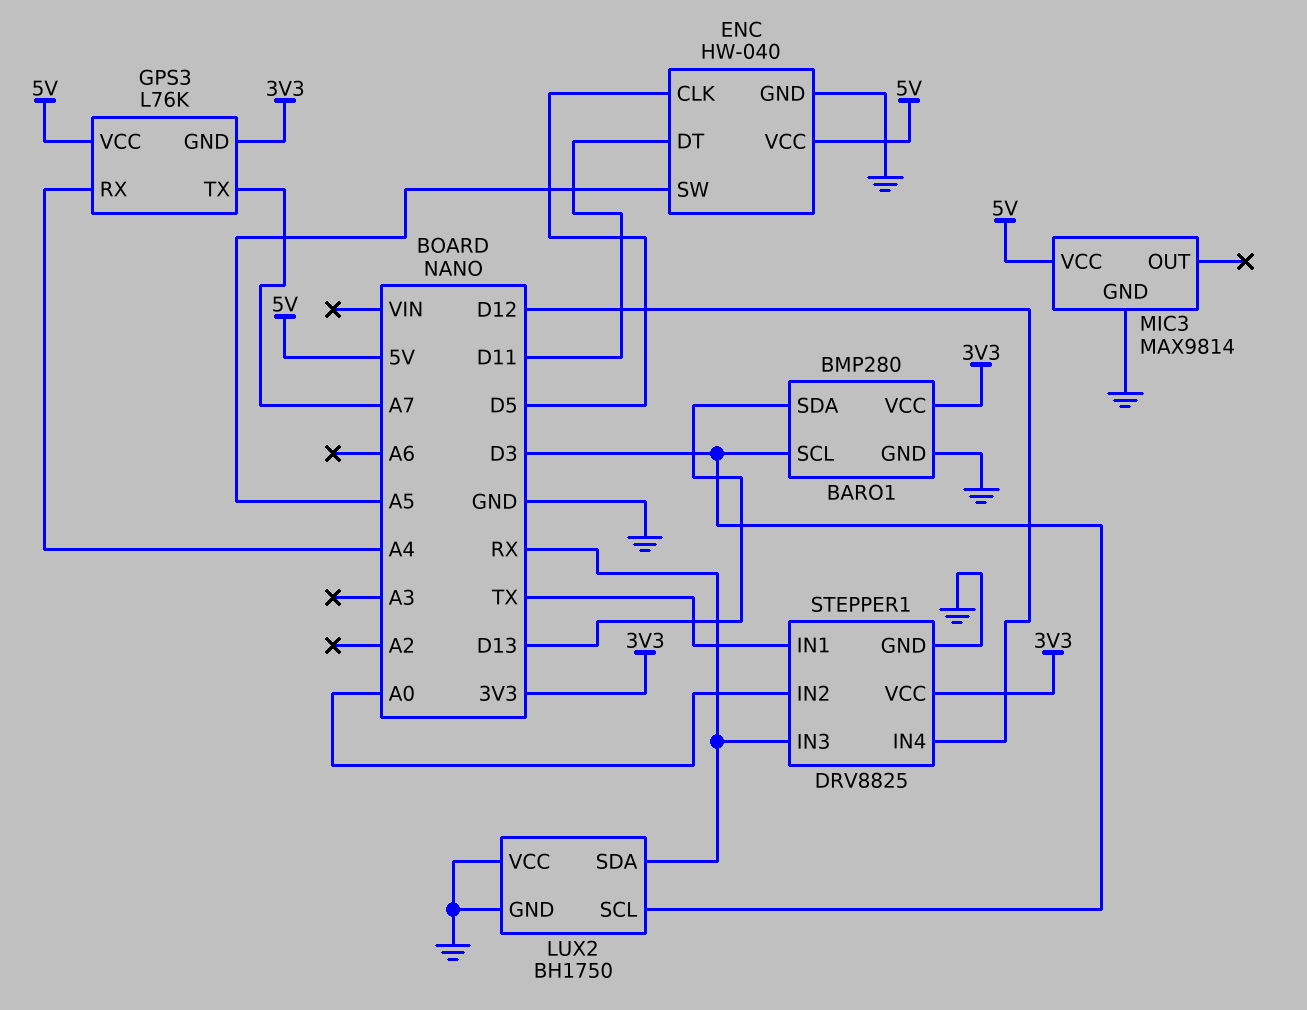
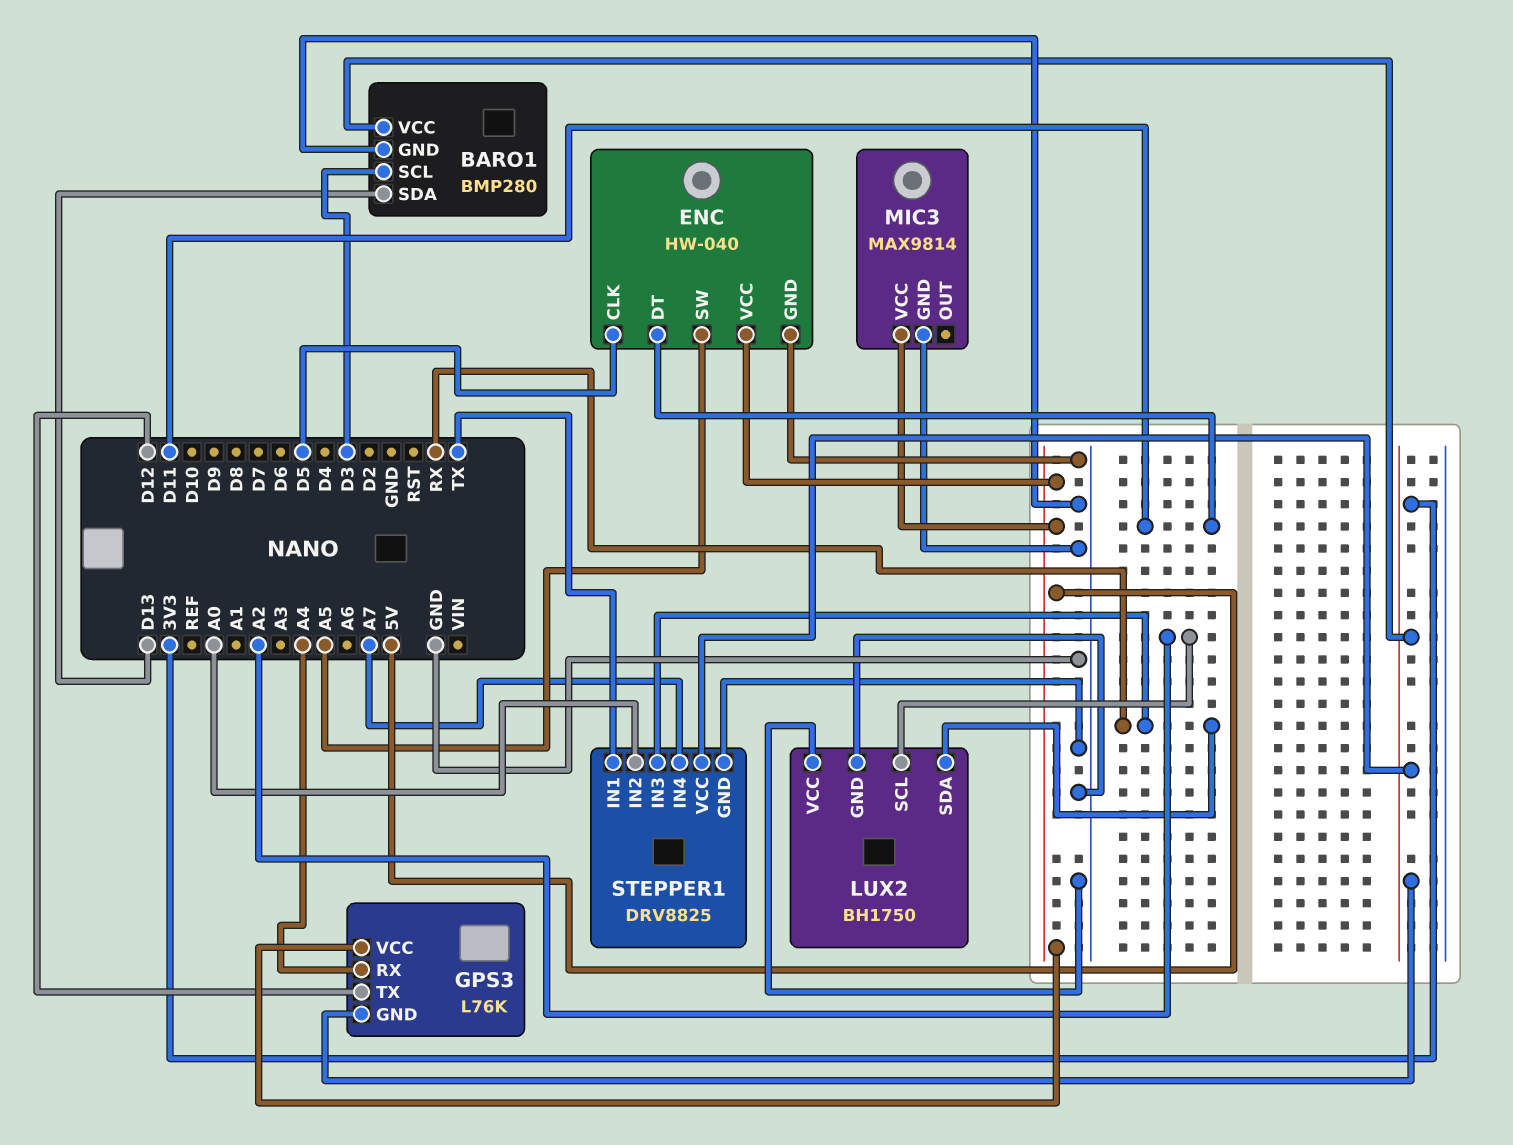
GPS3 pin TX: A7 -> D12
LUX2 pin SCL: D3 -> A2
STEPPER1 pin IN4: D12 -> A7

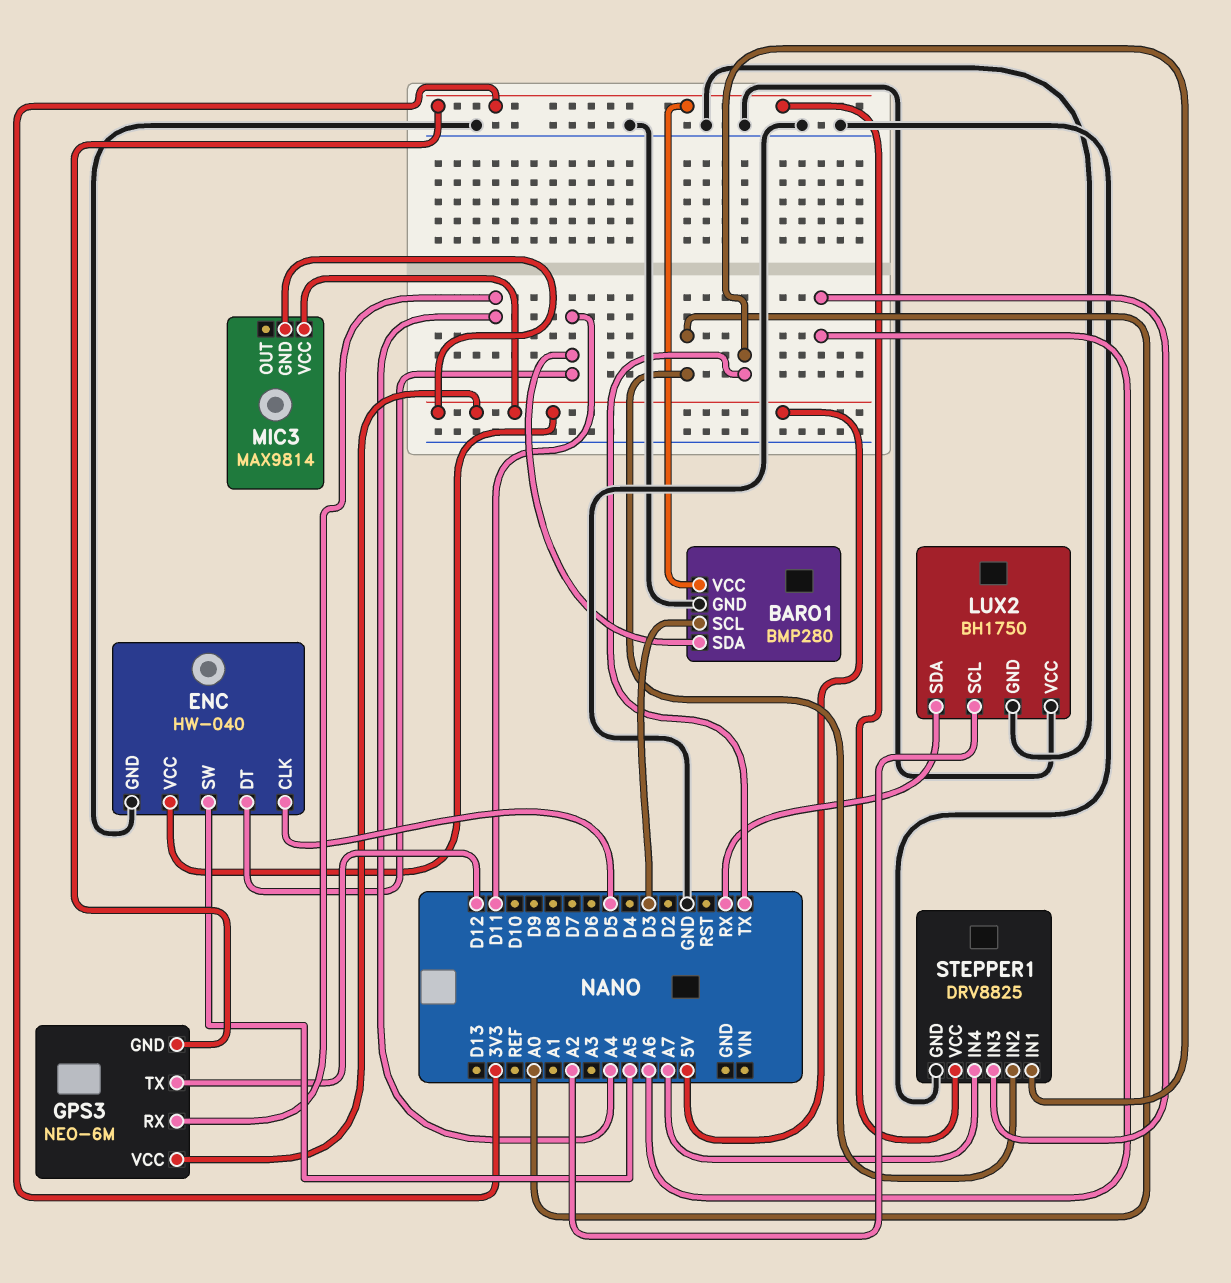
BARO1 pin SDA: D13 -> D11
GPS3: L76K -> NEO-6M
MIC3 pin GND: GND -> 5V
STEPPER1 pin IN3: RX -> A6

